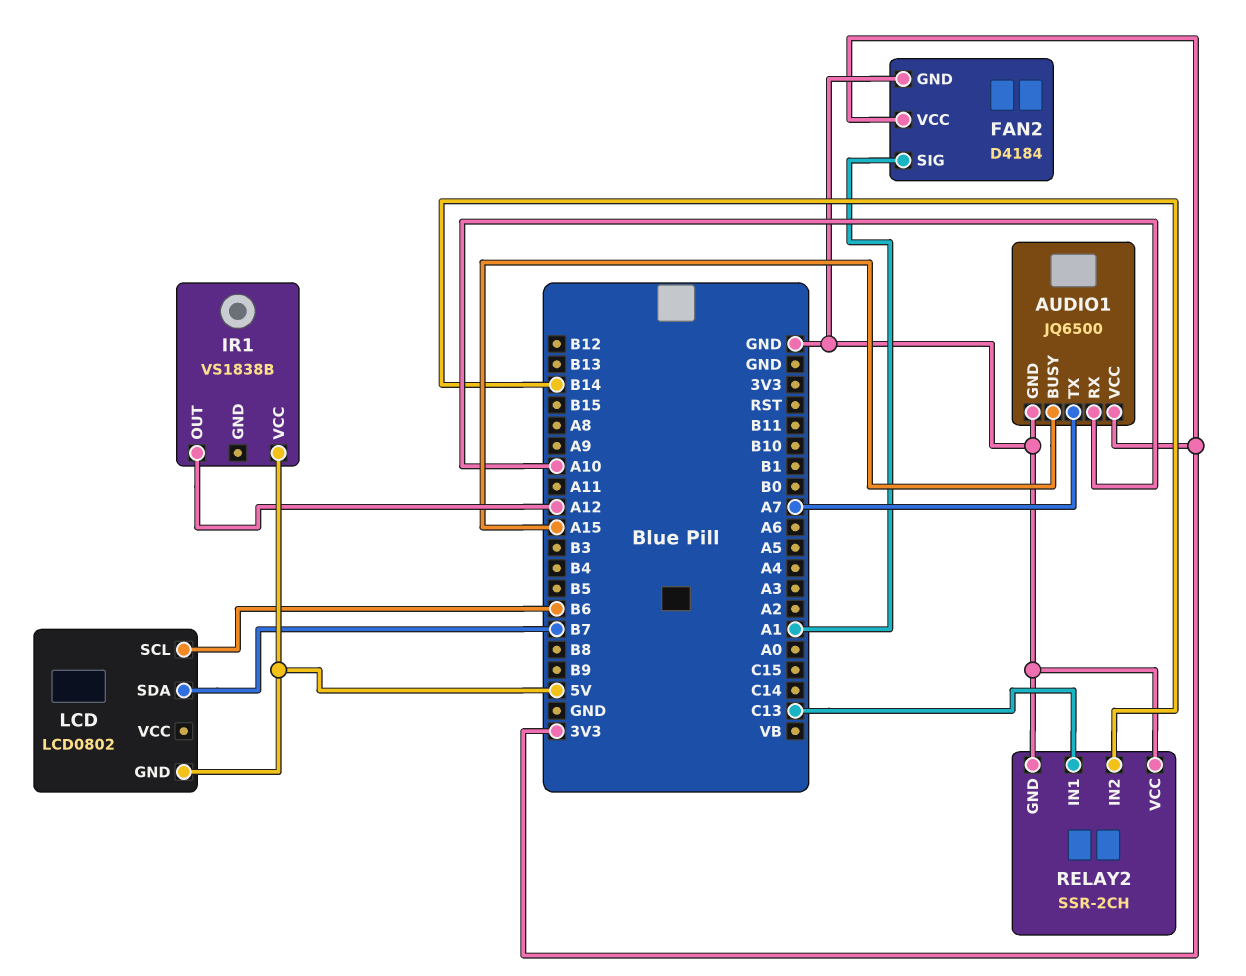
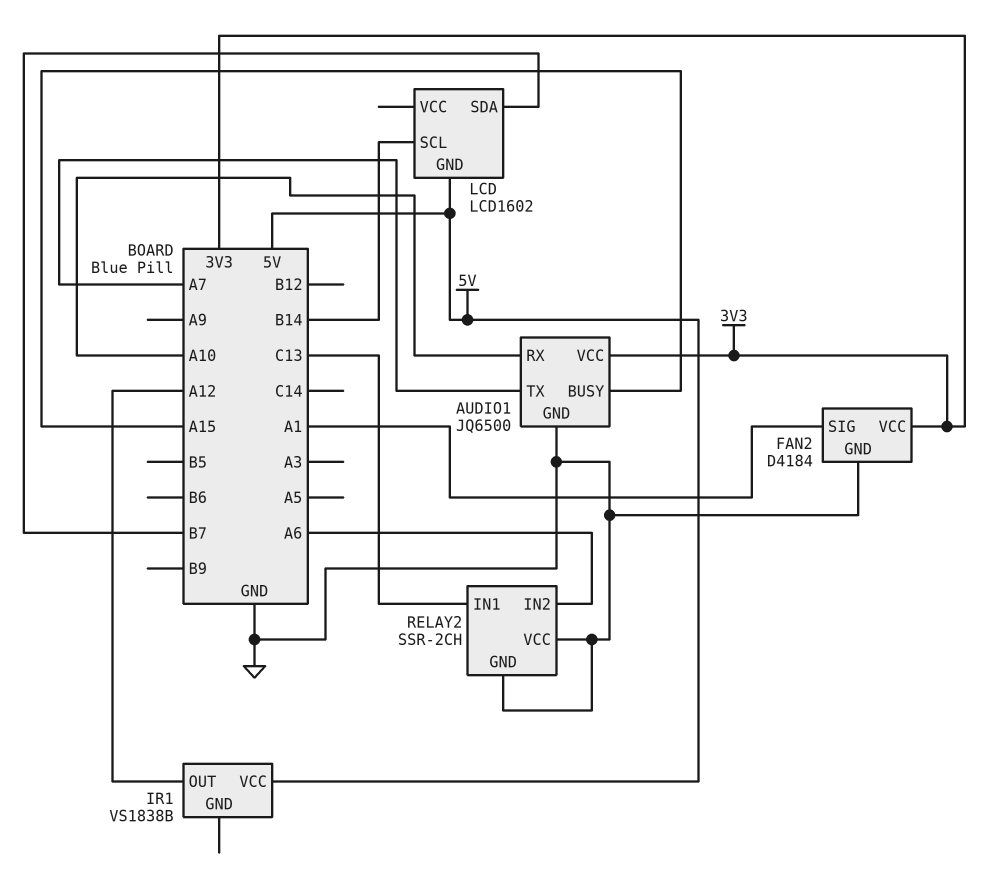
LCD: LCD0802 -> LCD1602
LCD pin SCL: B6 -> B14
RELAY2 pin IN2: B14 -> A6

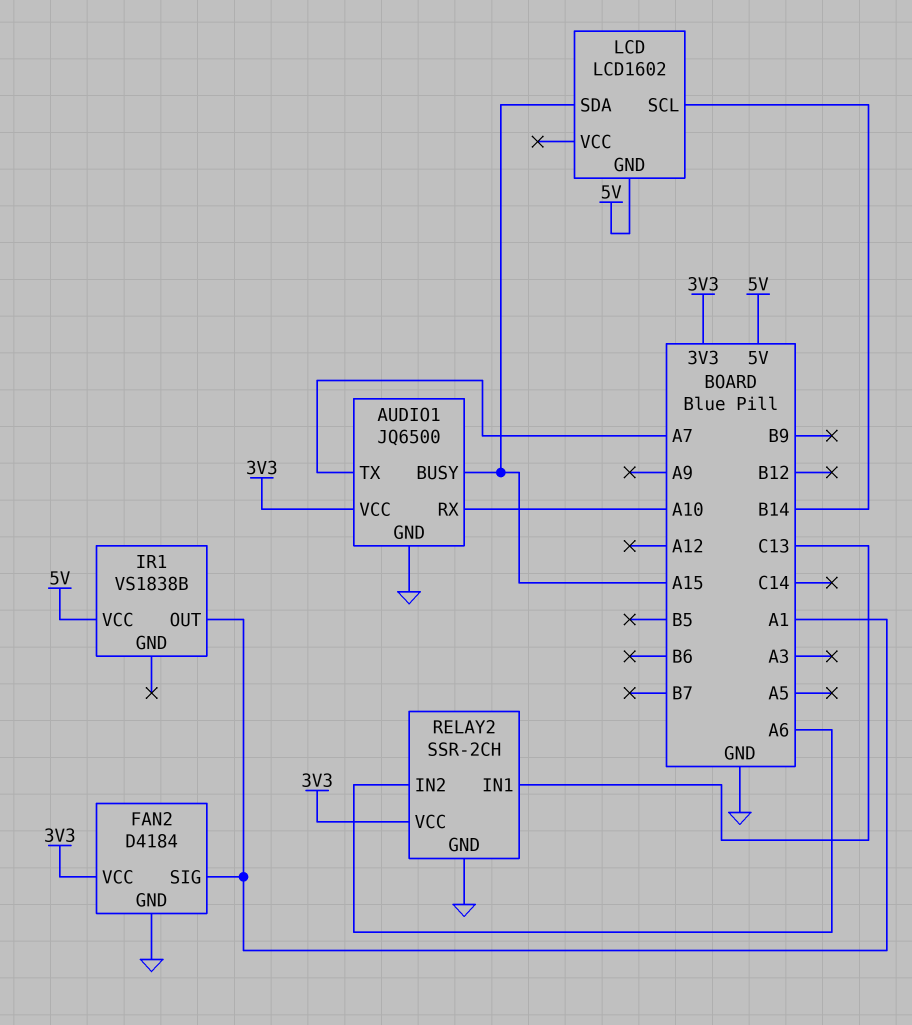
IR1 pin OUT: A12 -> A1
LCD pin SDA: B7 -> A15
RELAY2 pin VCC: GND -> 3V3

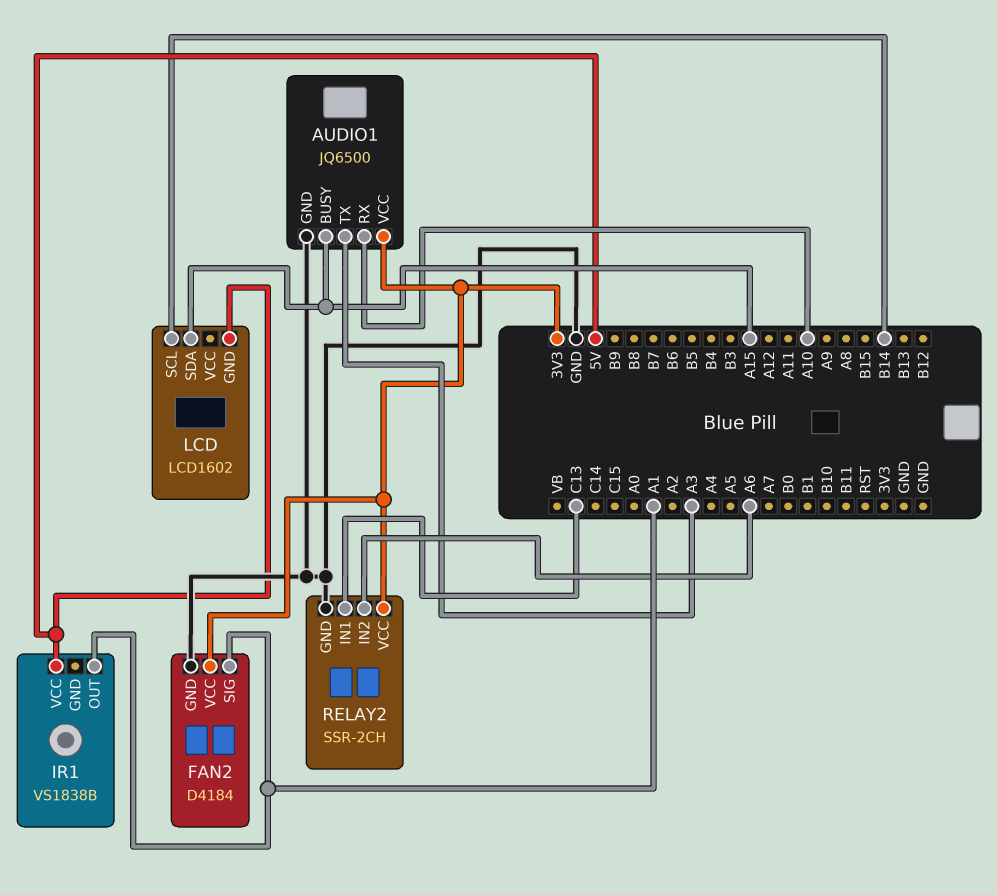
AUDIO1 pin TX: A7 -> A3

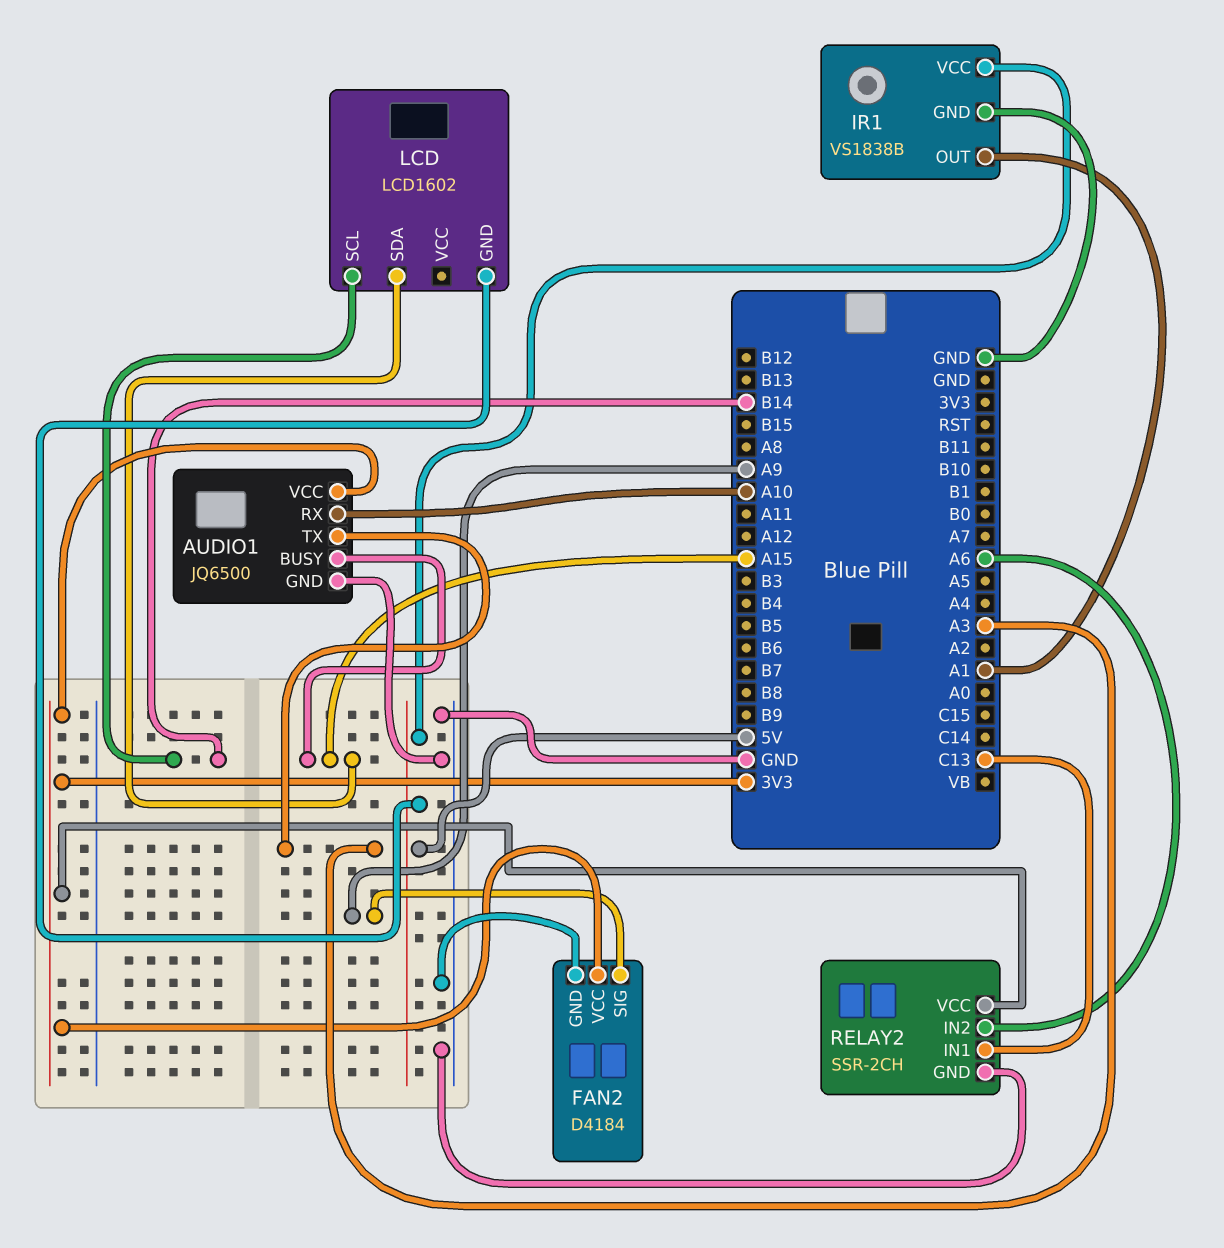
FAN2 pin SIG: A1 -> A9
IR1 pin GND: none -> GND

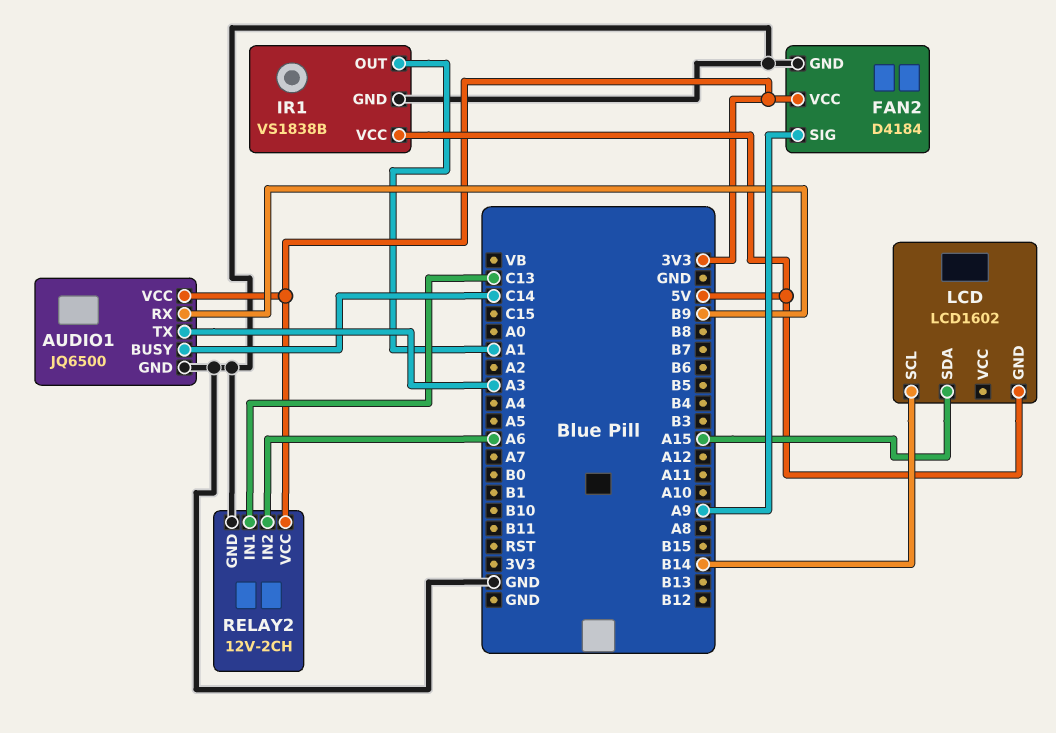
AUDIO1 pin BUSY: A15 -> C14
AUDIO1 pin RX: A10 -> B9
RELAY2: SSR-2CH -> 12V-2CH

